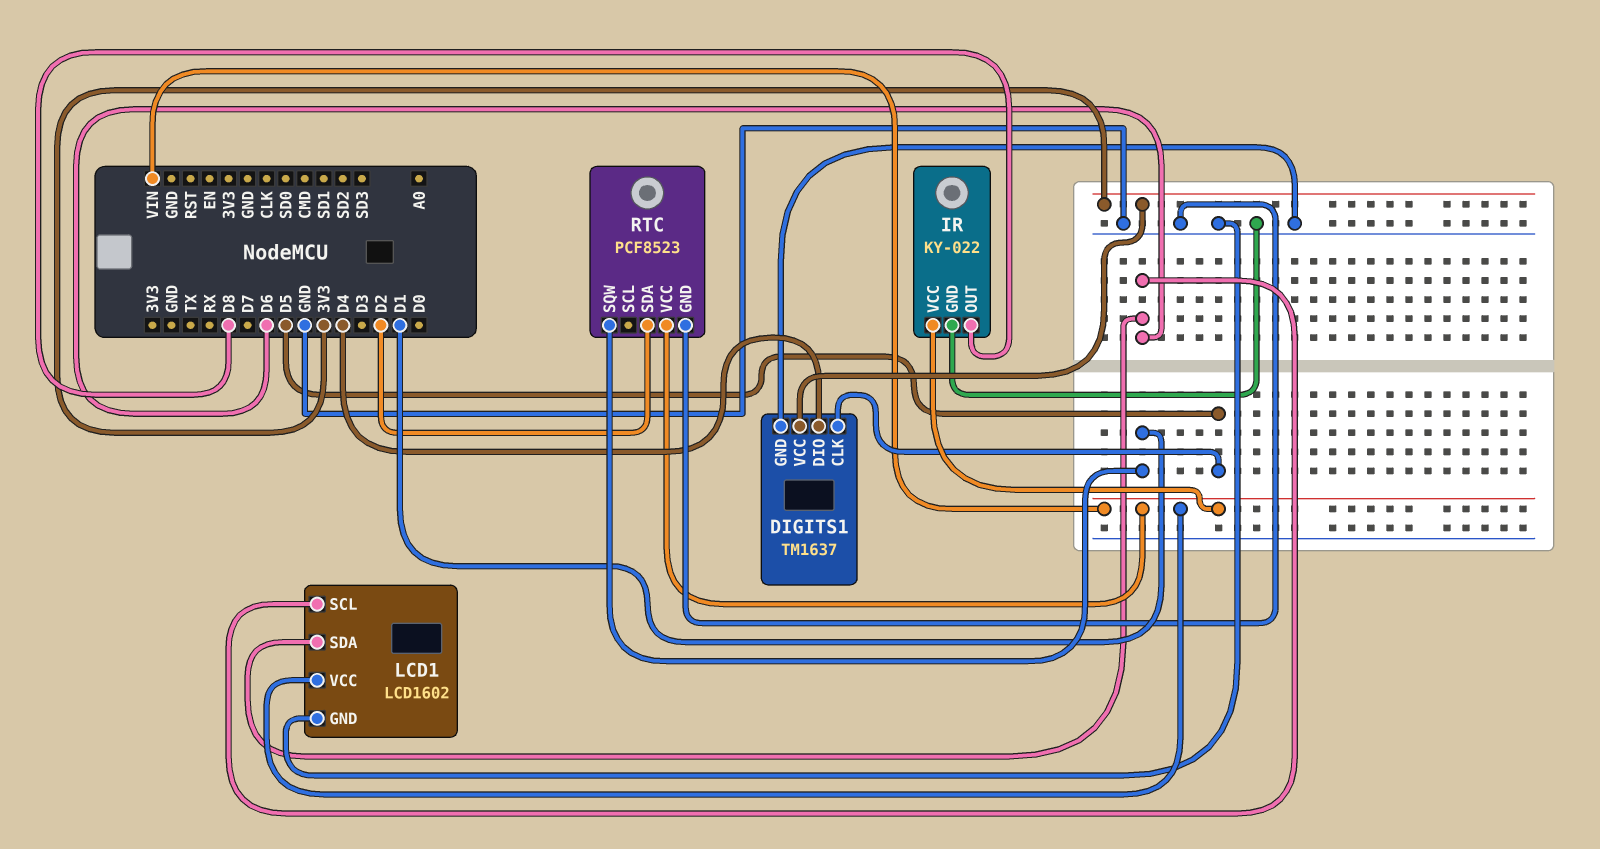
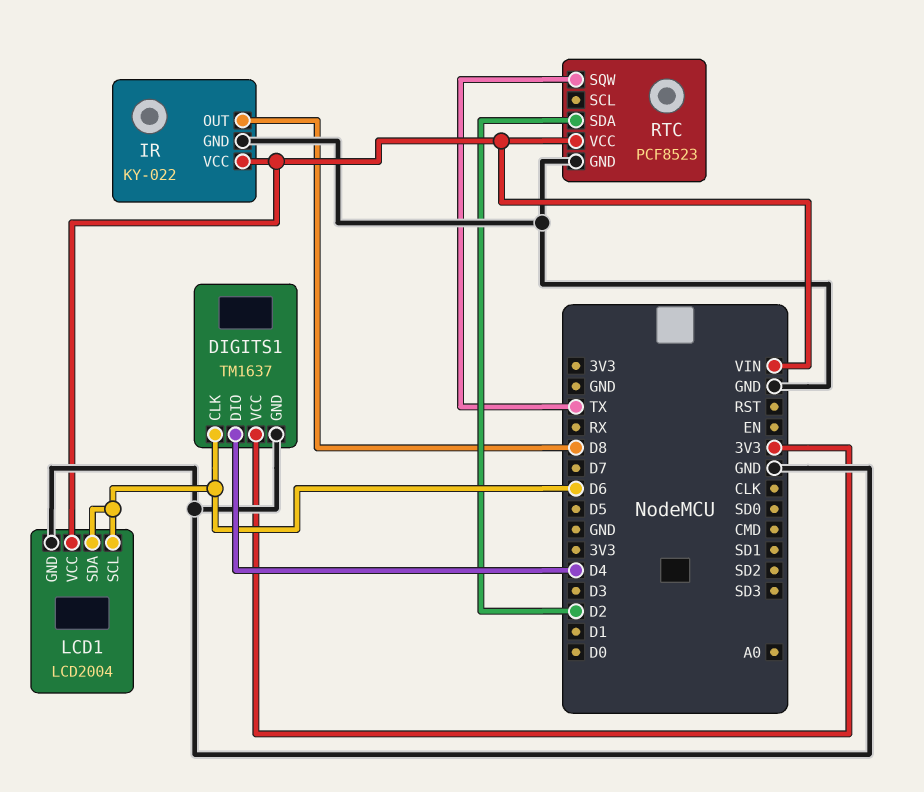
DIGITS1 pin CLK: D5 -> D6
LCD1: LCD1602 -> LCD2004
RTC pin SQW: D1 -> TX

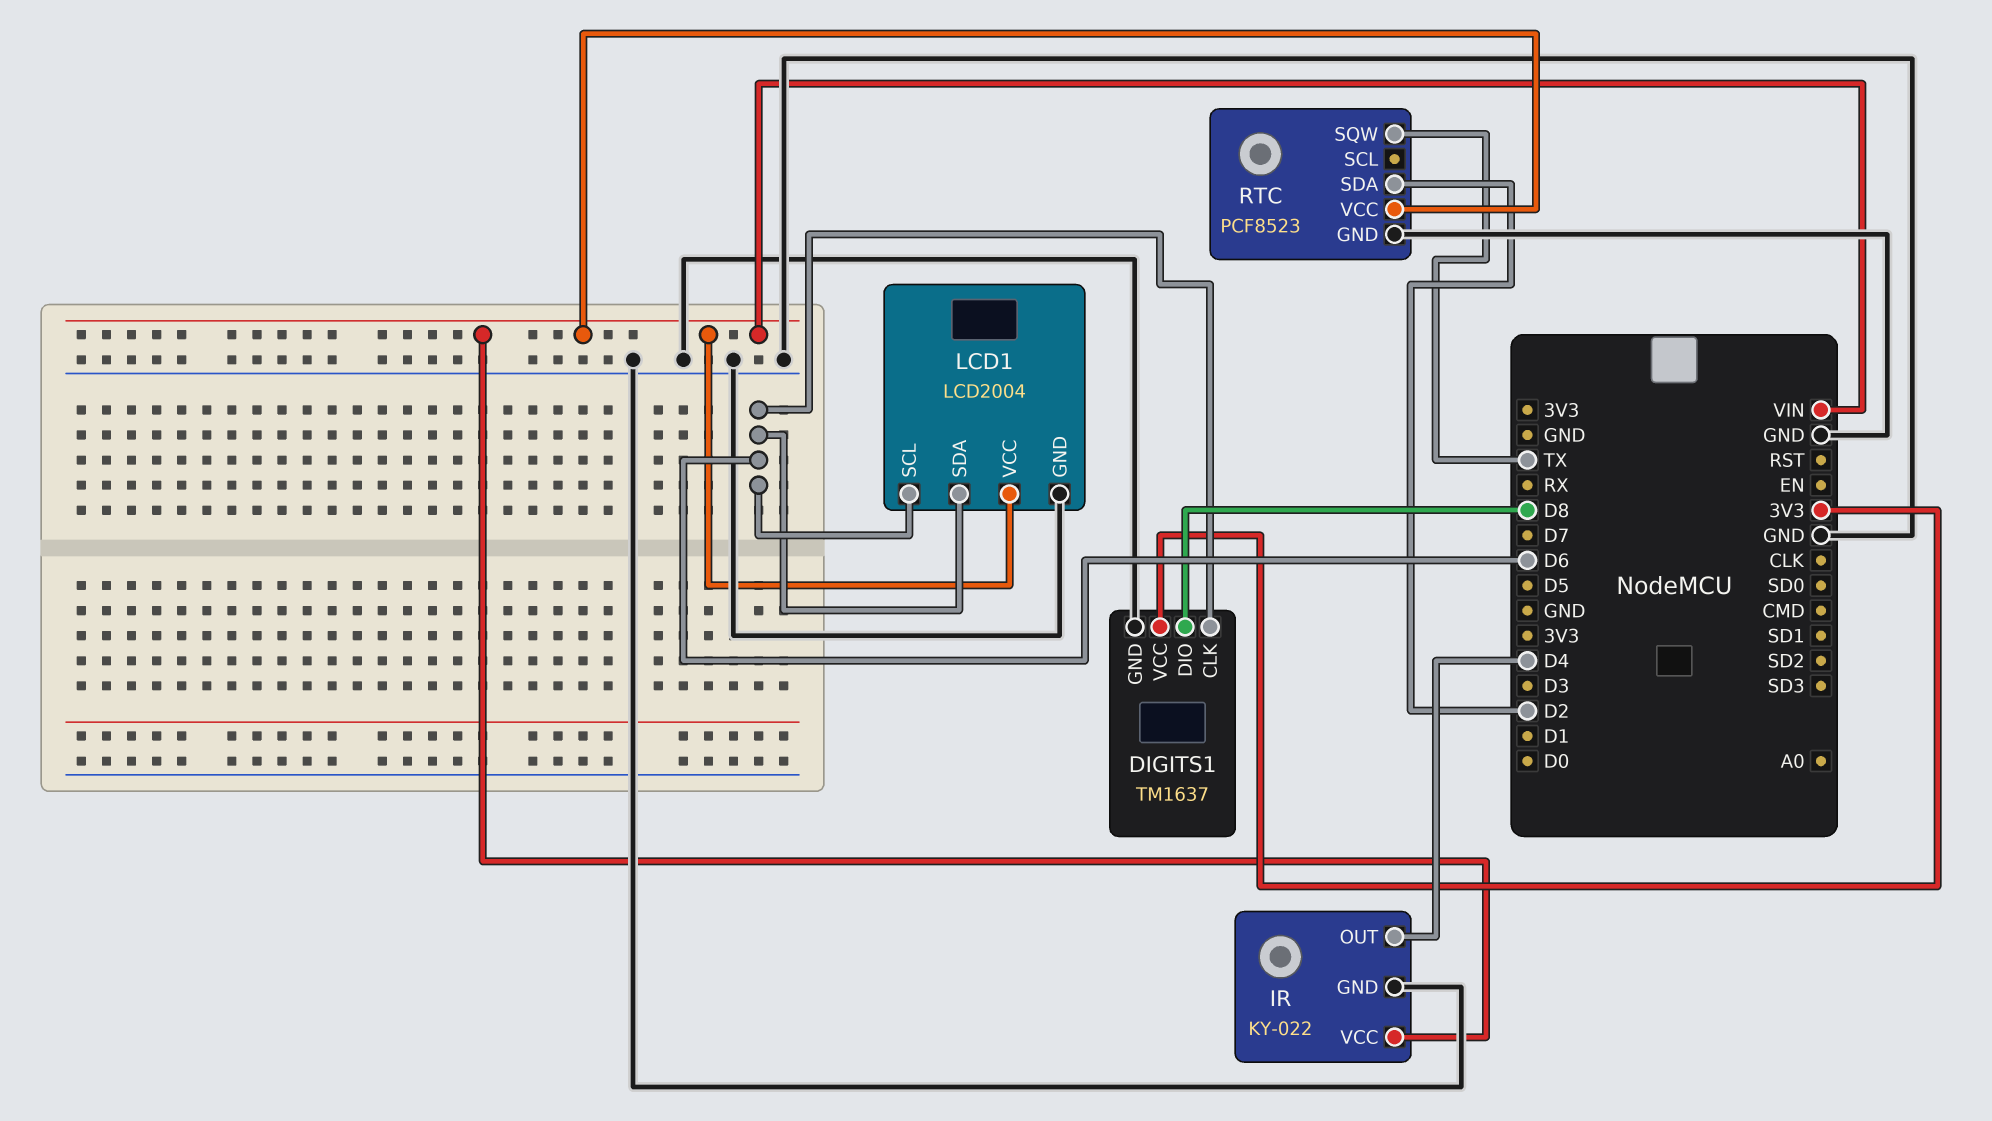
DIGITS1 pin DIO: D4 -> D8
IR pin OUT: D8 -> D4

